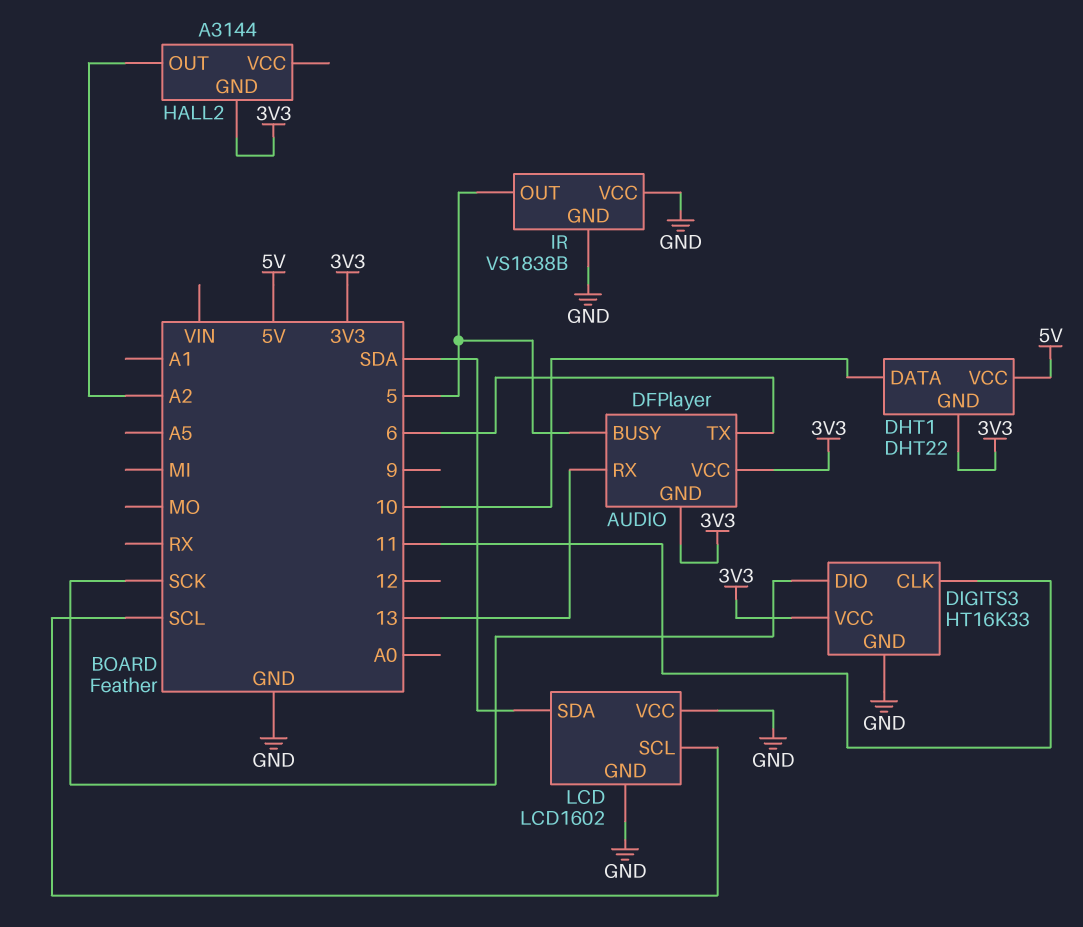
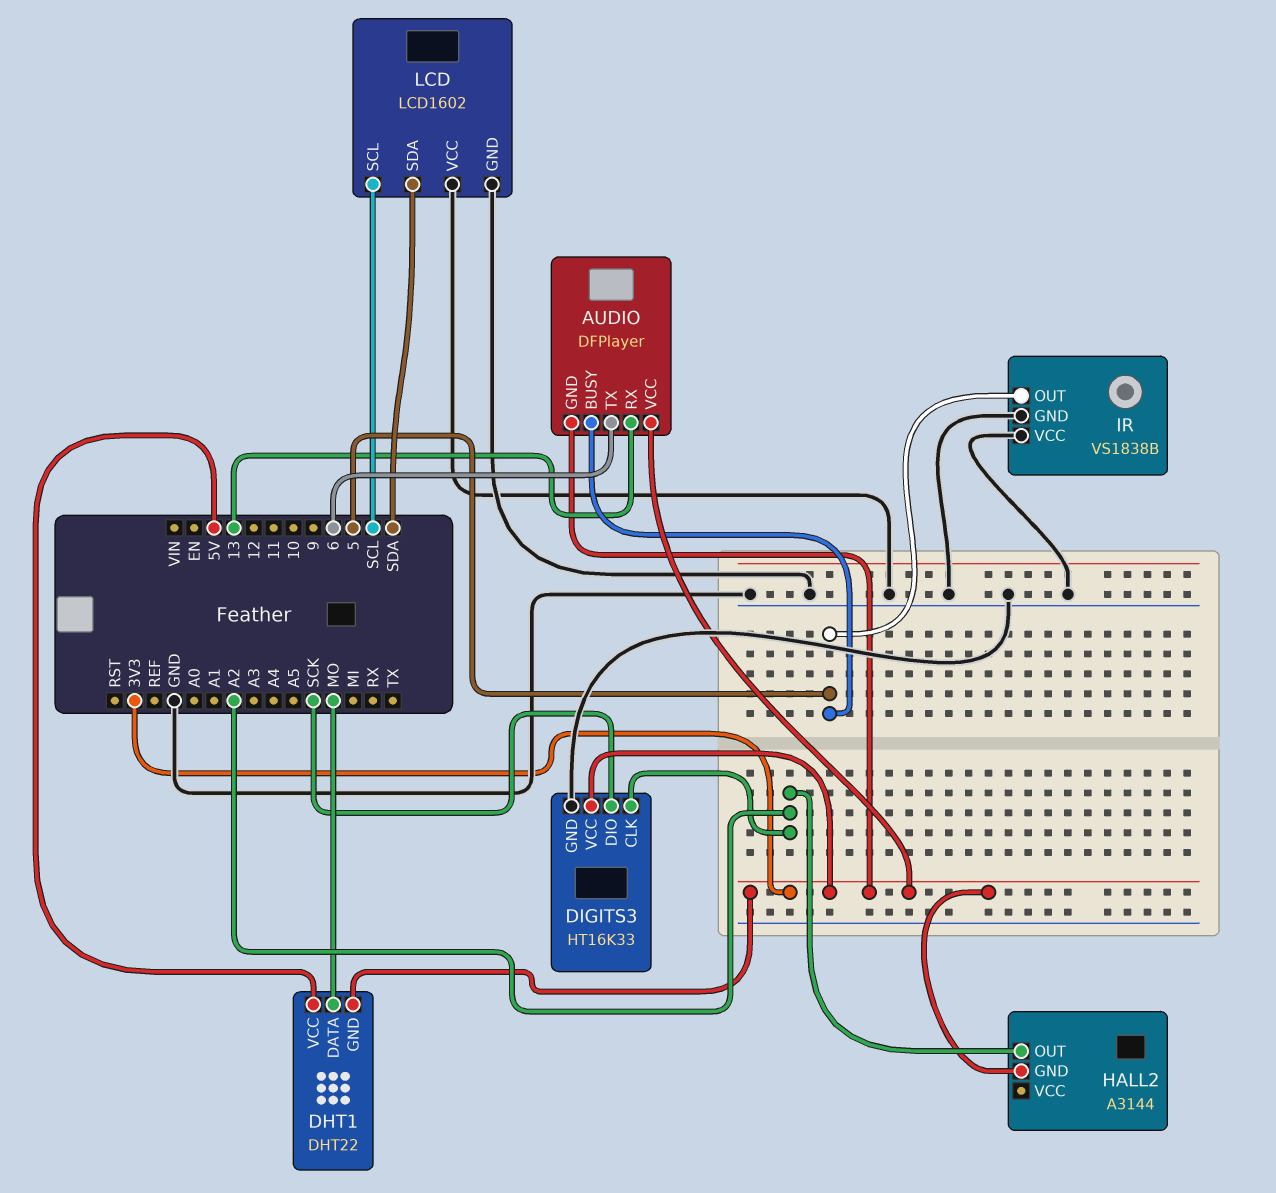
DHT1 pin DATA: 10 -> MO
DIGITS3 pin CLK: 11 -> A2

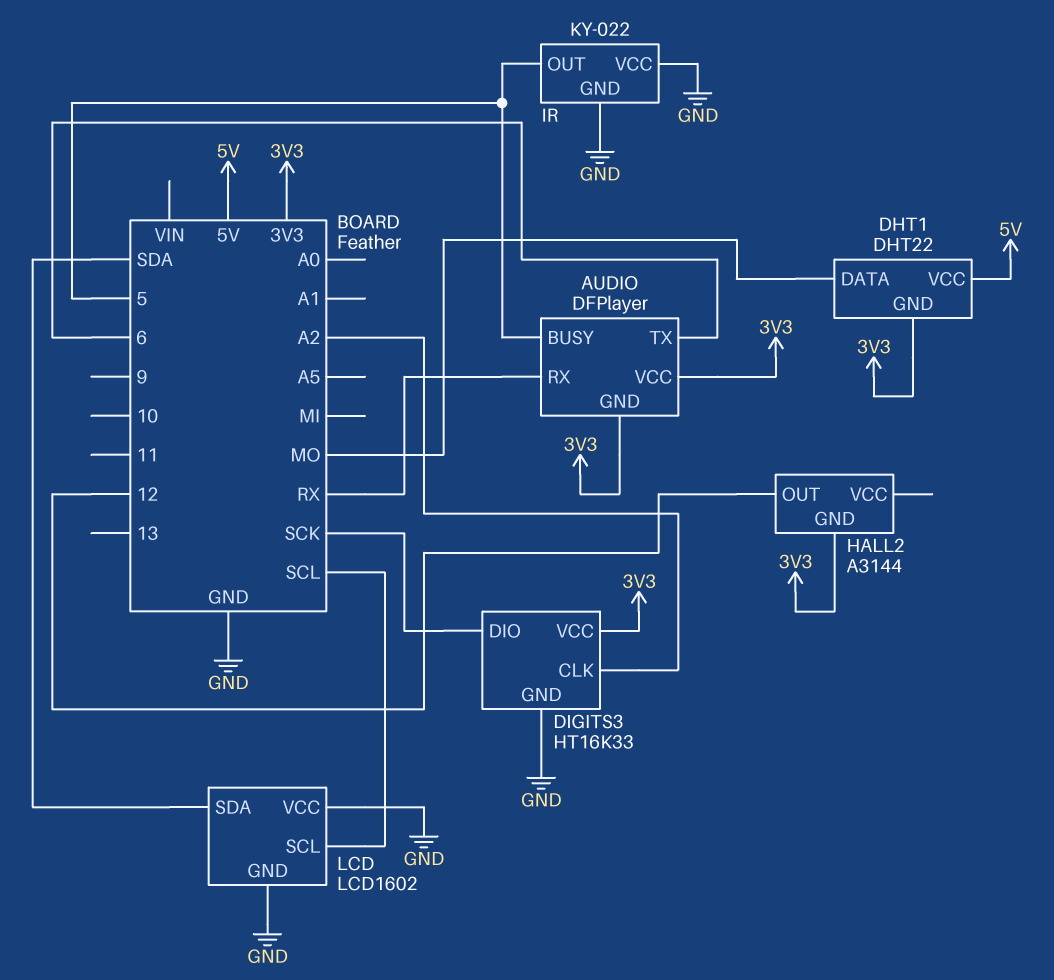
AUDIO pin RX: 13 -> RX
HALL2 pin OUT: A2 -> 12
IR: VS1838B -> KY-022

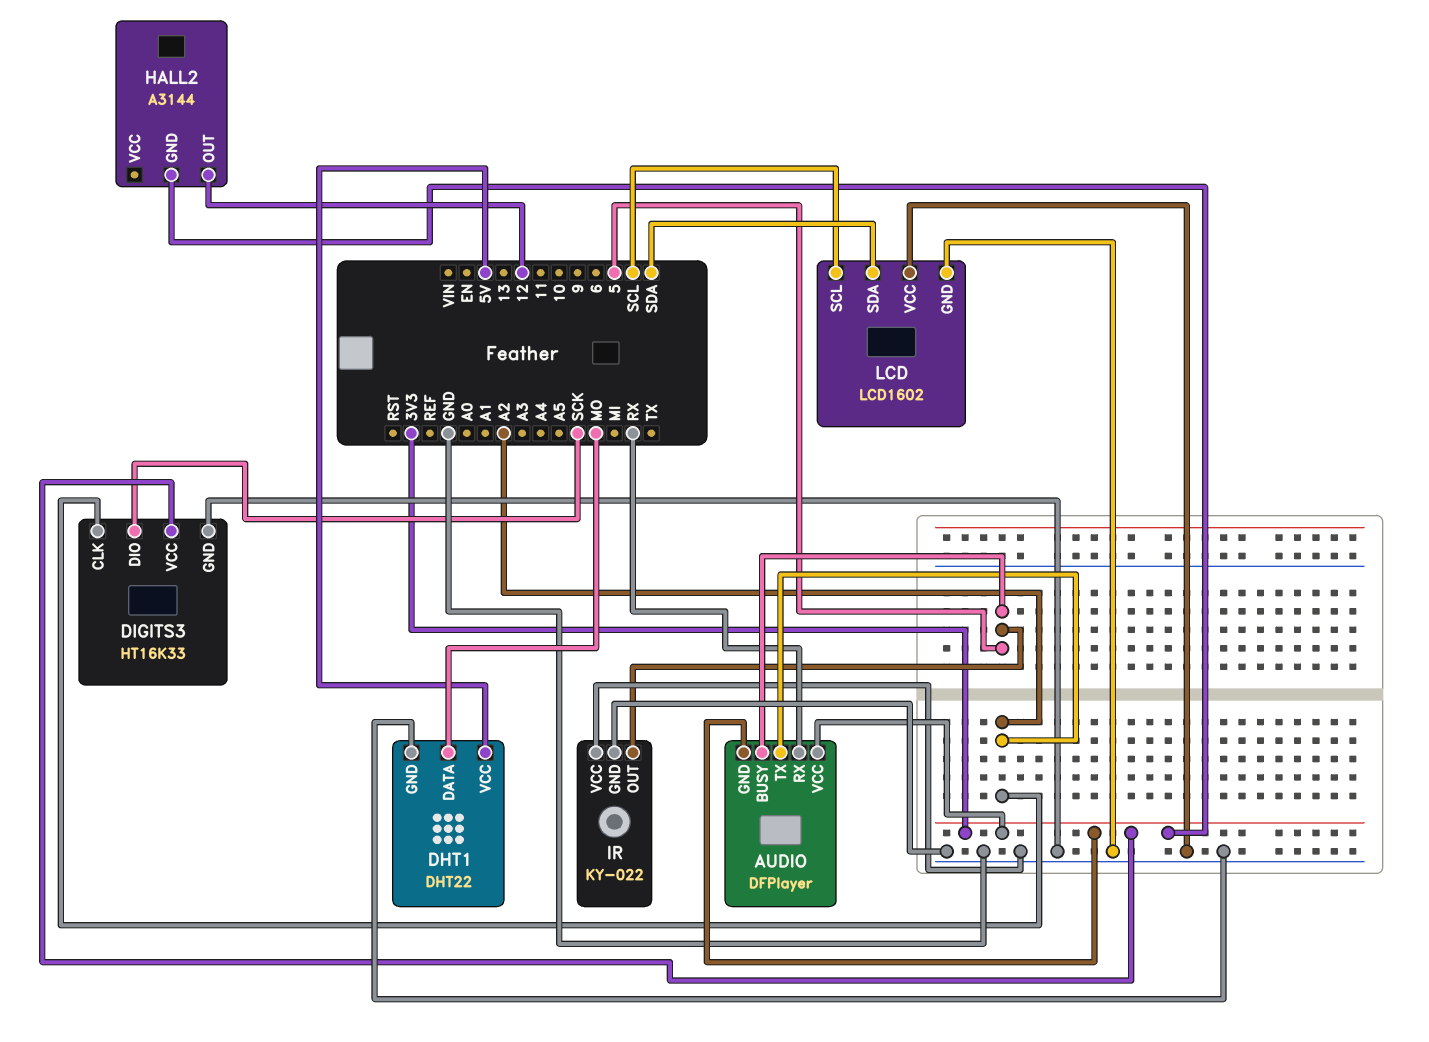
AUDIO pin TX: 6 -> A2
DHT1 pin GND: 3V3 -> GND

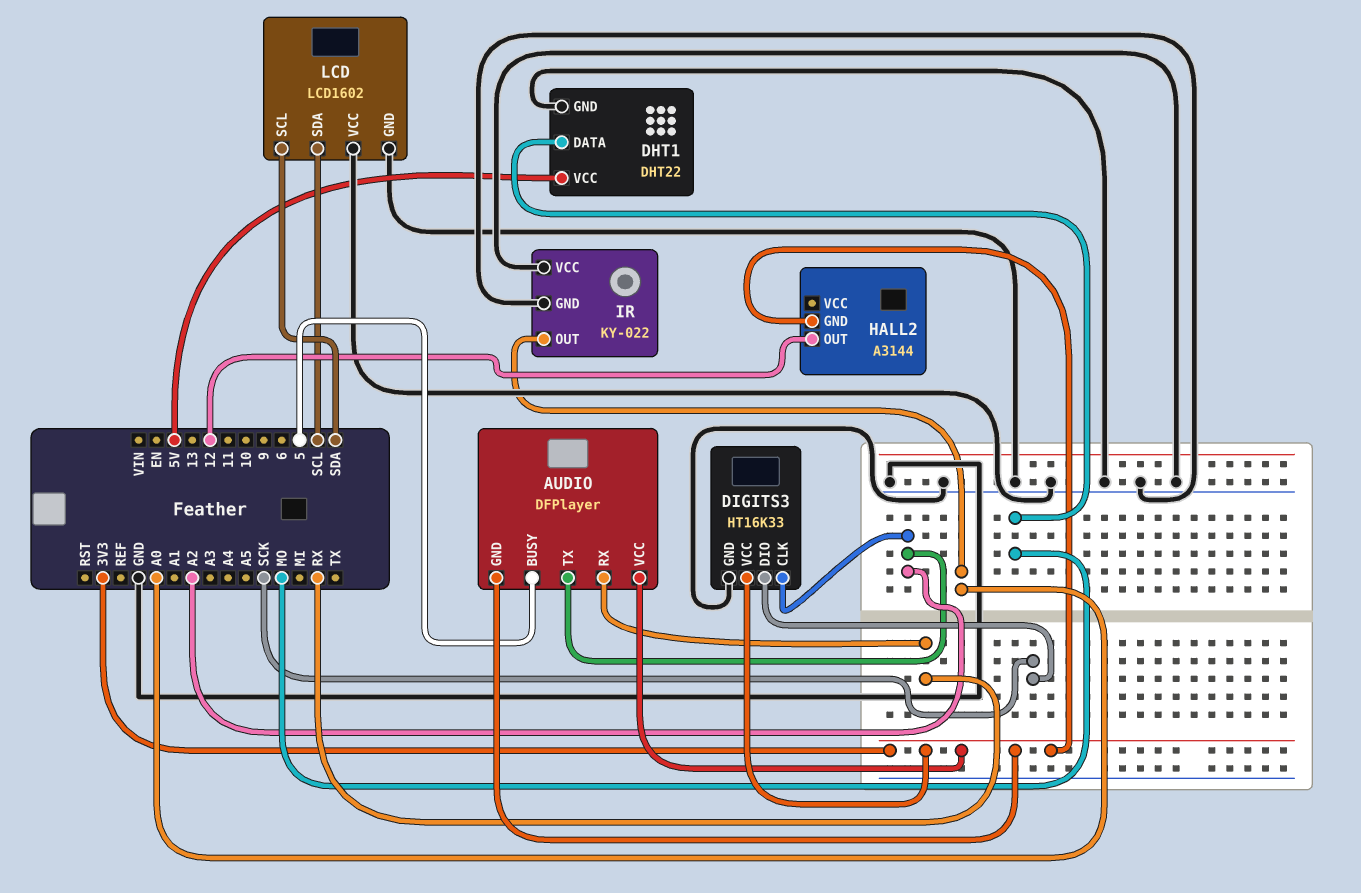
IR pin OUT: 5 -> A0
LCD pin SCL: SCL -> SDA
LCD pin SDA: SDA -> SCL

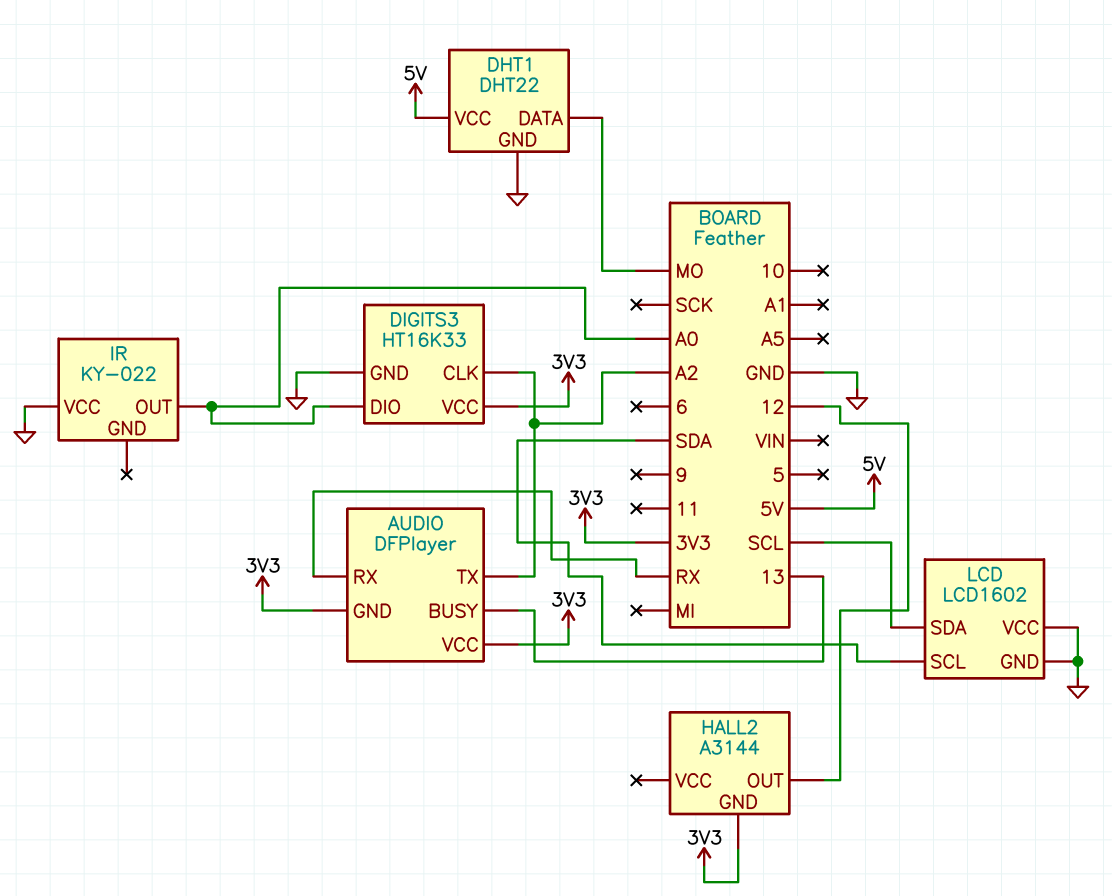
AUDIO pin BUSY: 5 -> 13
DIGITS3 pin DIO: SCK -> A0
IR pin GND: GND -> none

